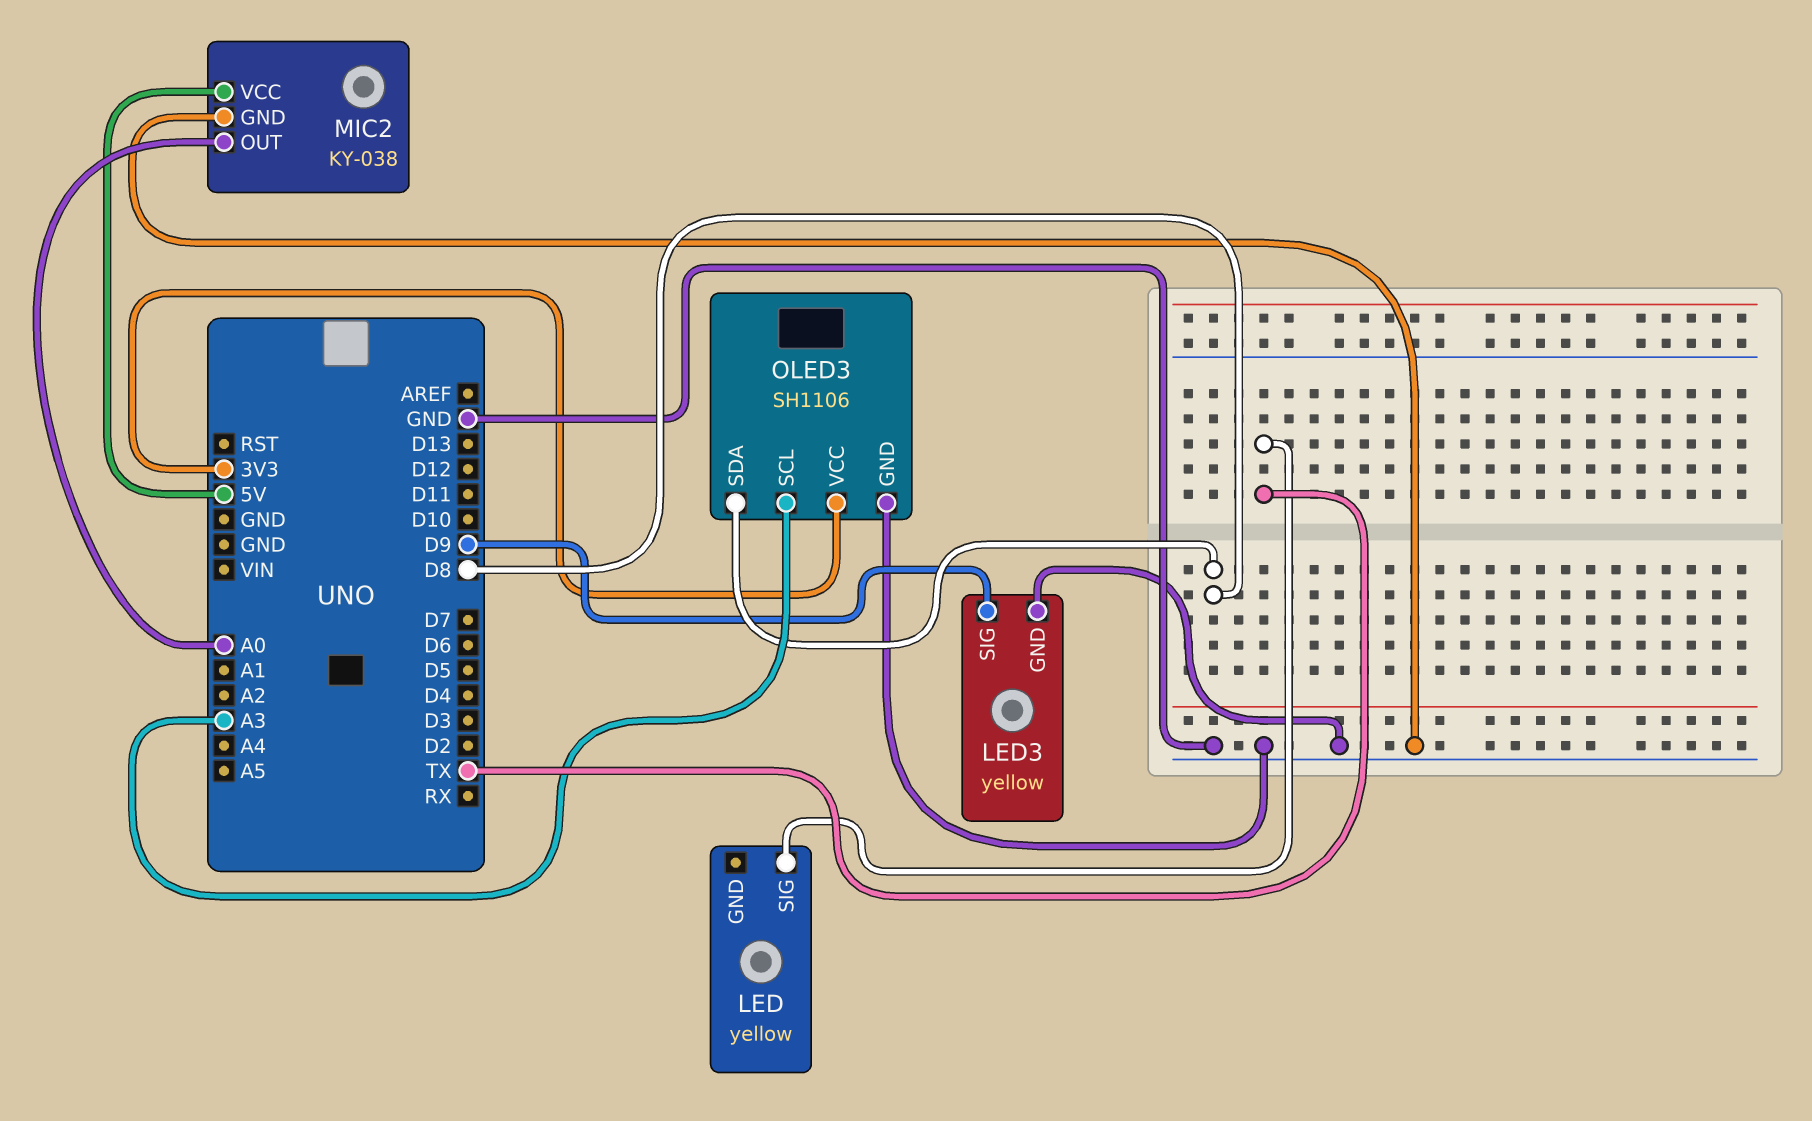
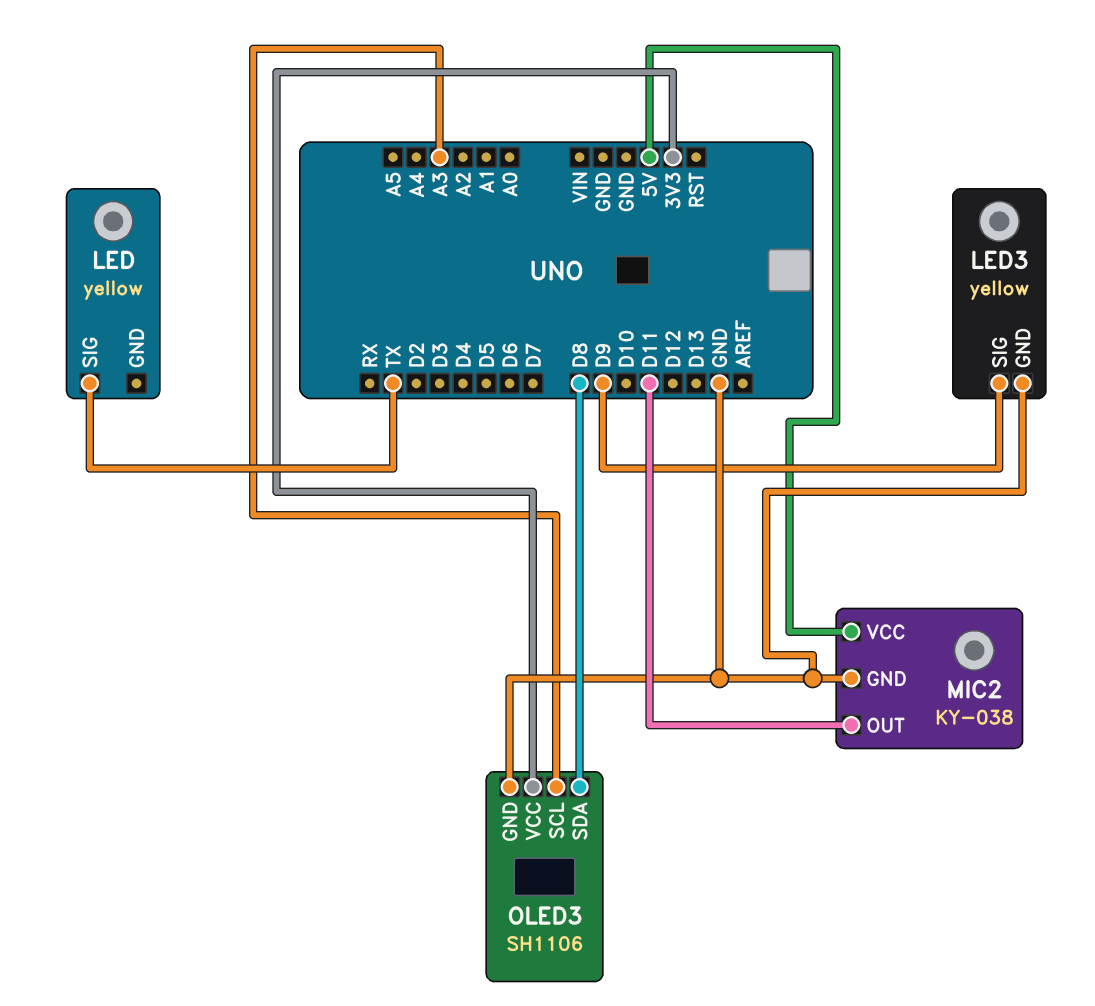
MIC2 pin OUT: A0 -> D11

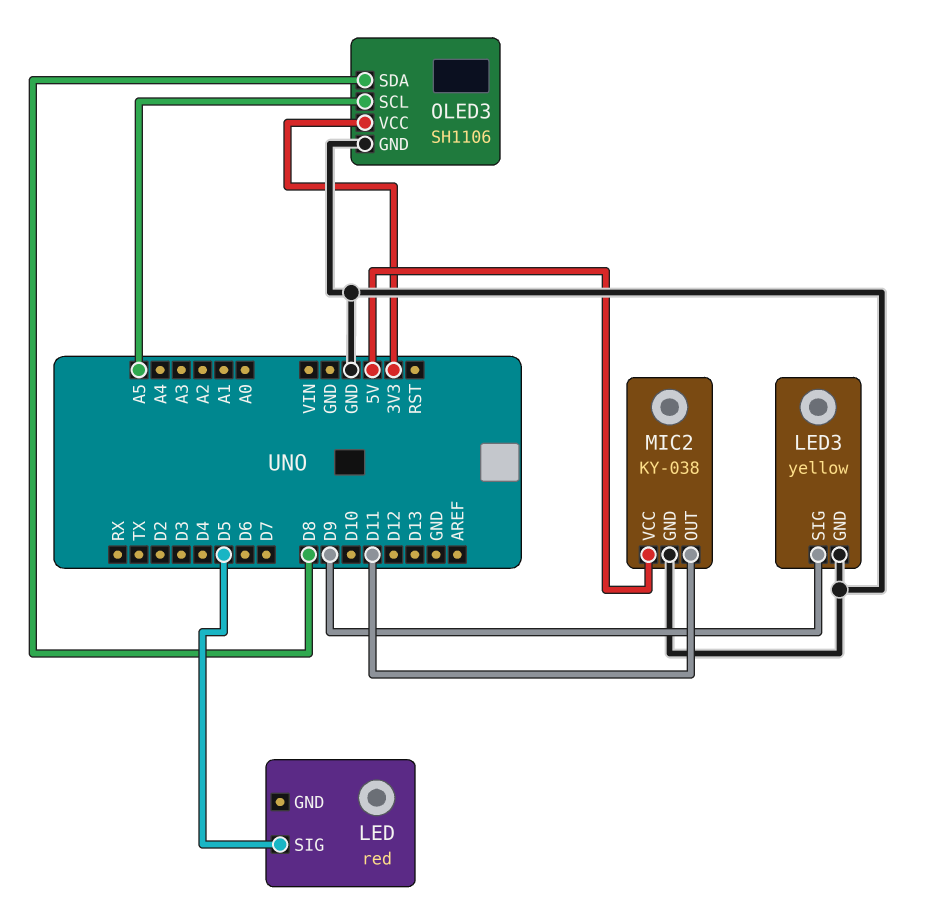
LED: yellow -> red
LED pin SIG: TX -> D5
OLED3 pin SCL: A3 -> A5

